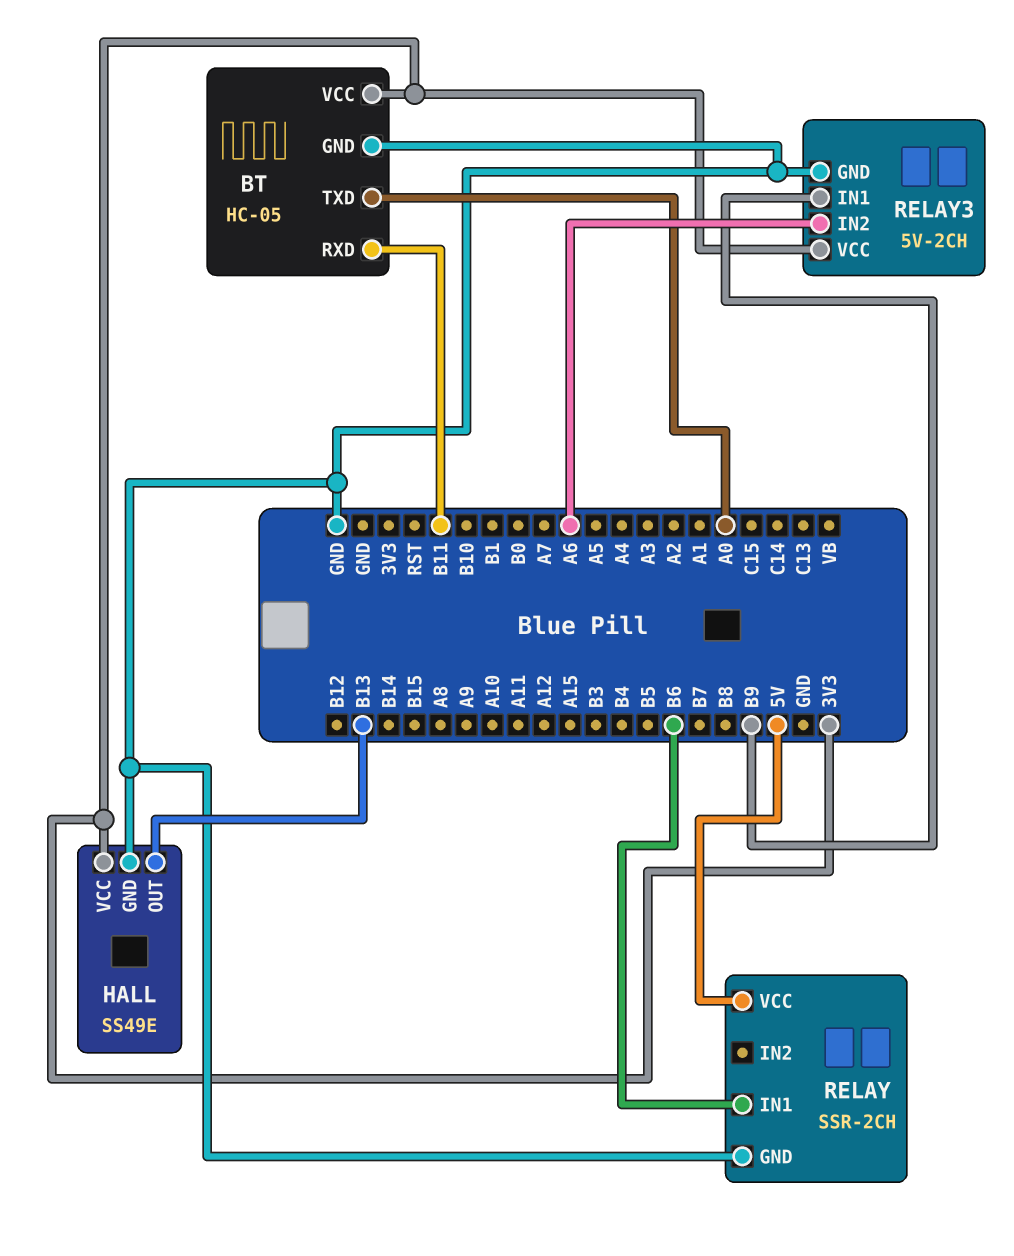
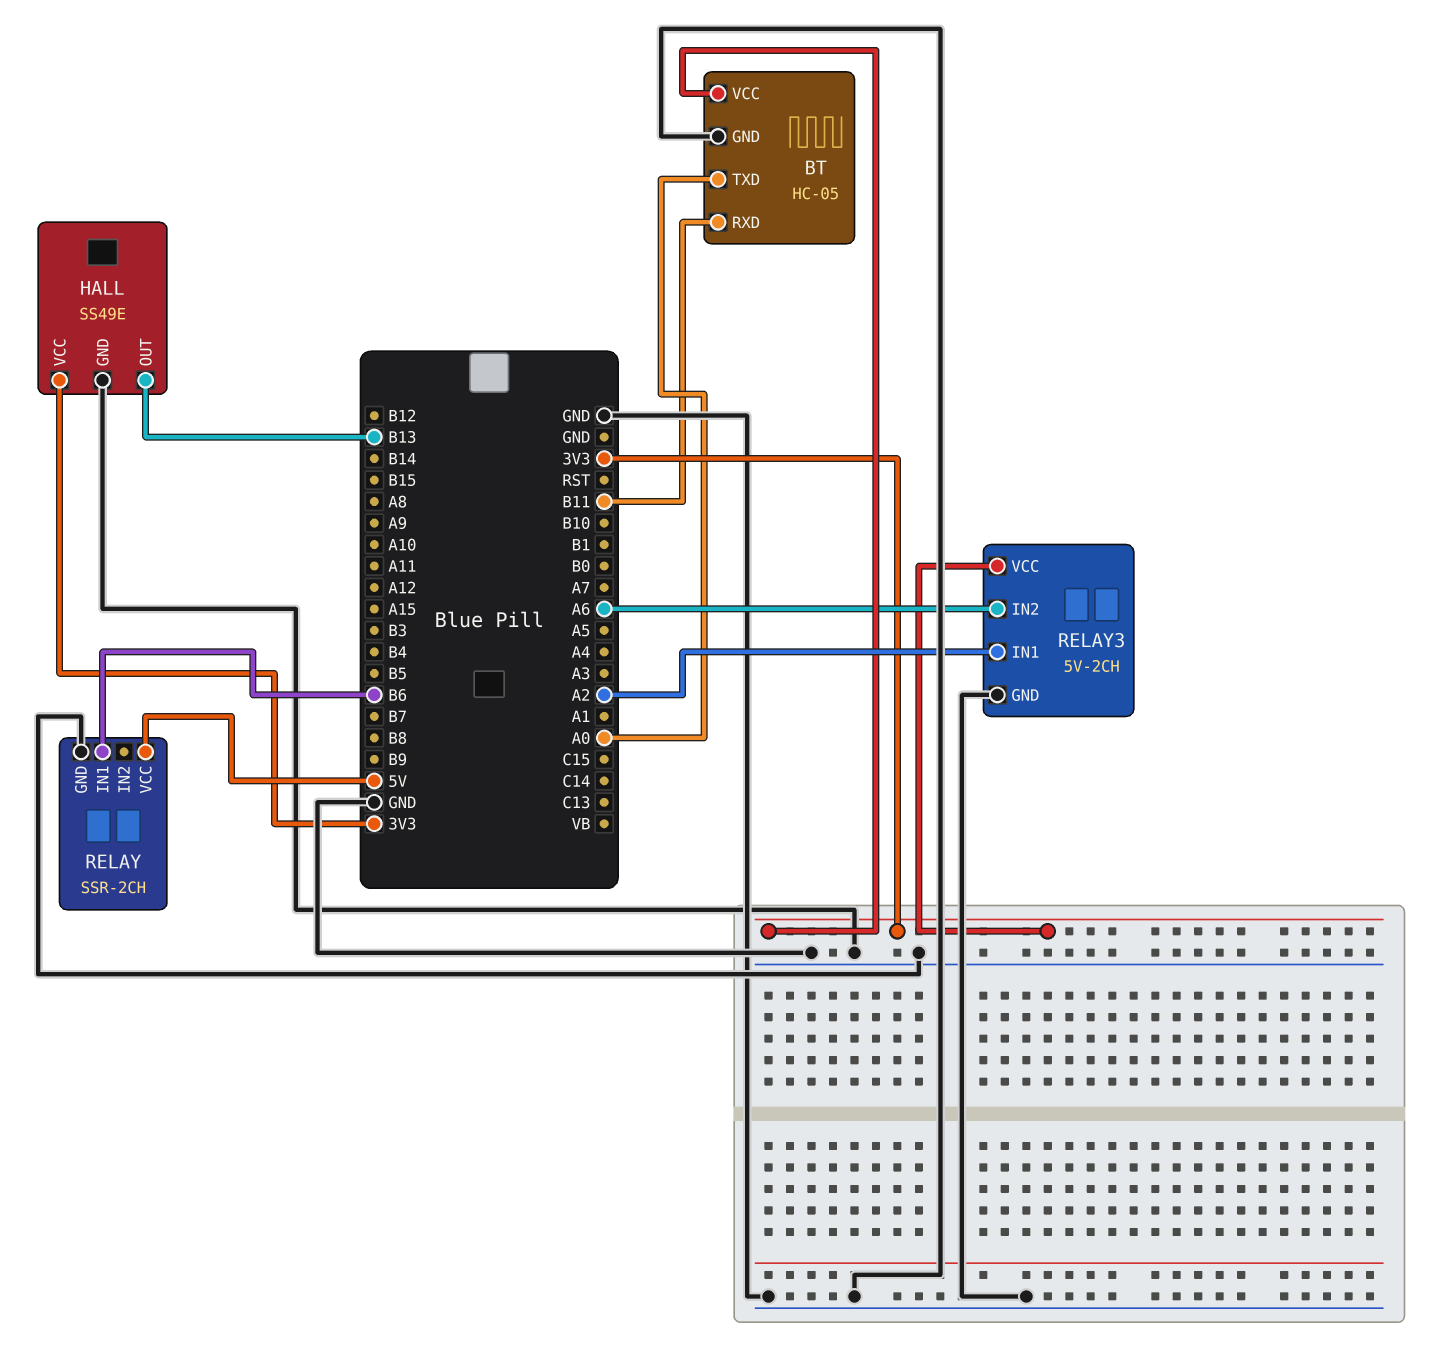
RELAY3 pin IN1: B9 -> A2

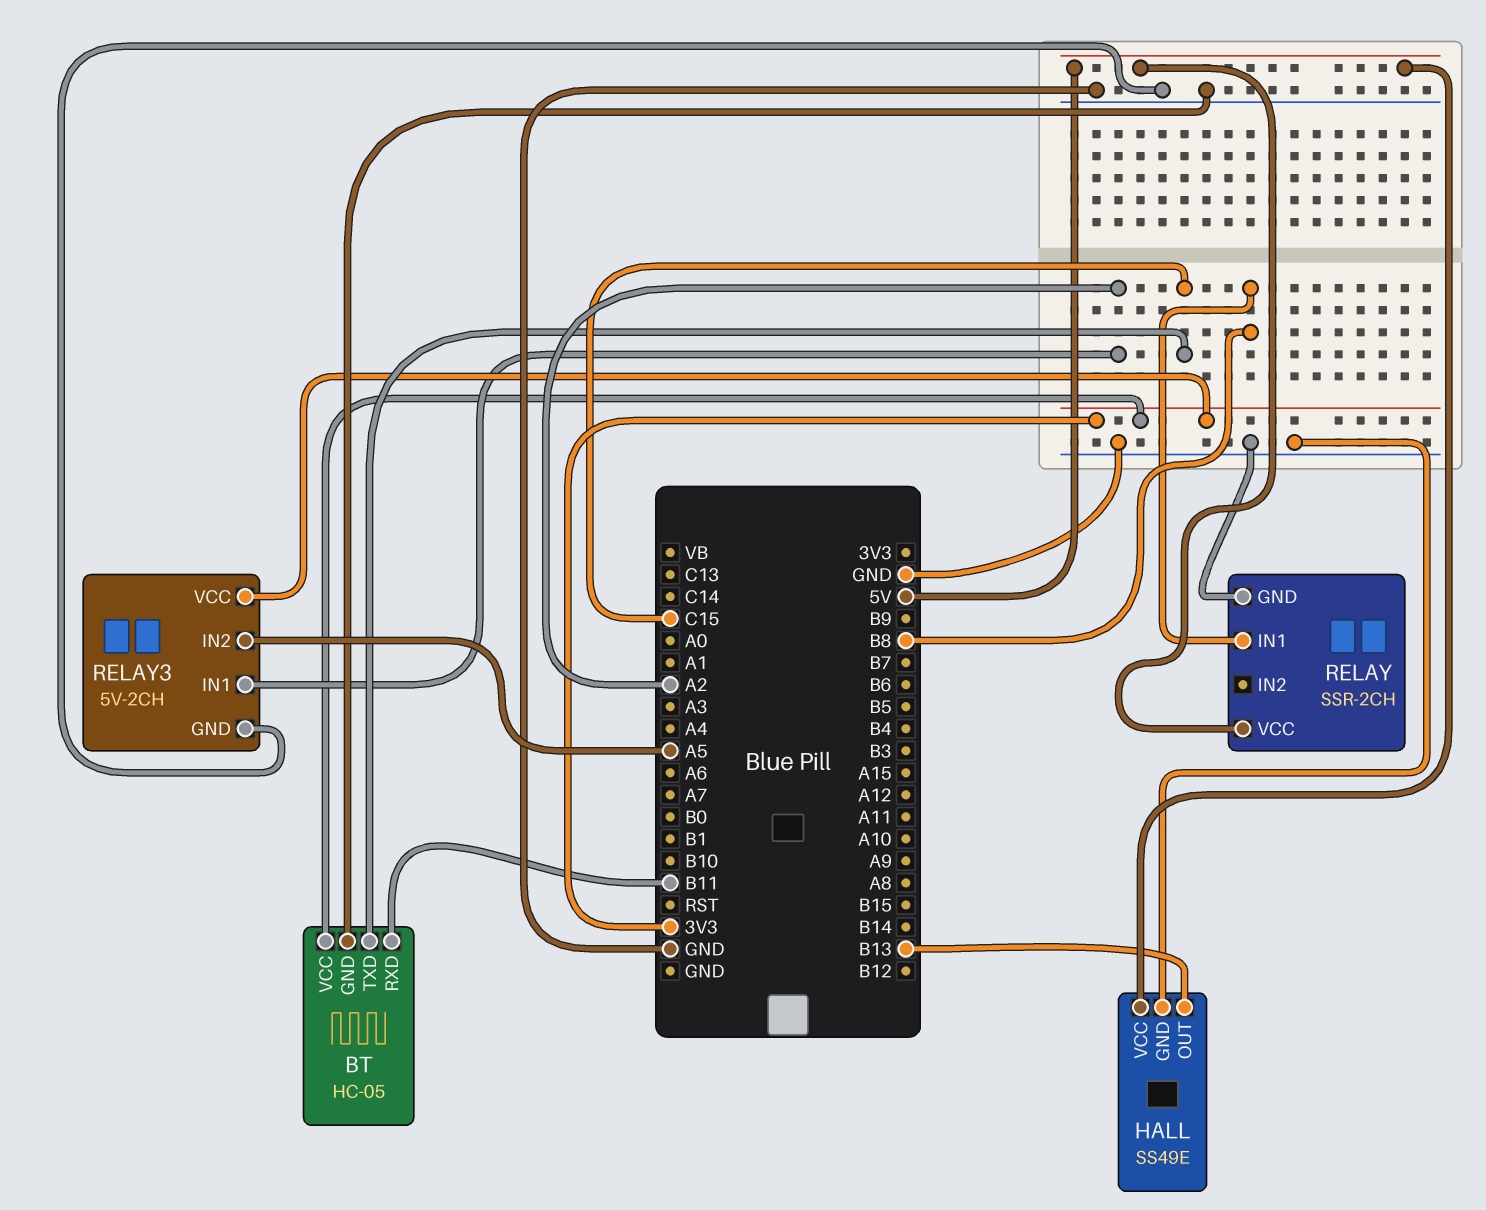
BT pin TXD: A0 -> C15
HALL pin VCC: 3V3 -> 5V
RELAY pin IN1: B6 -> B8
RELAY3 pin IN2: A6 -> A5

